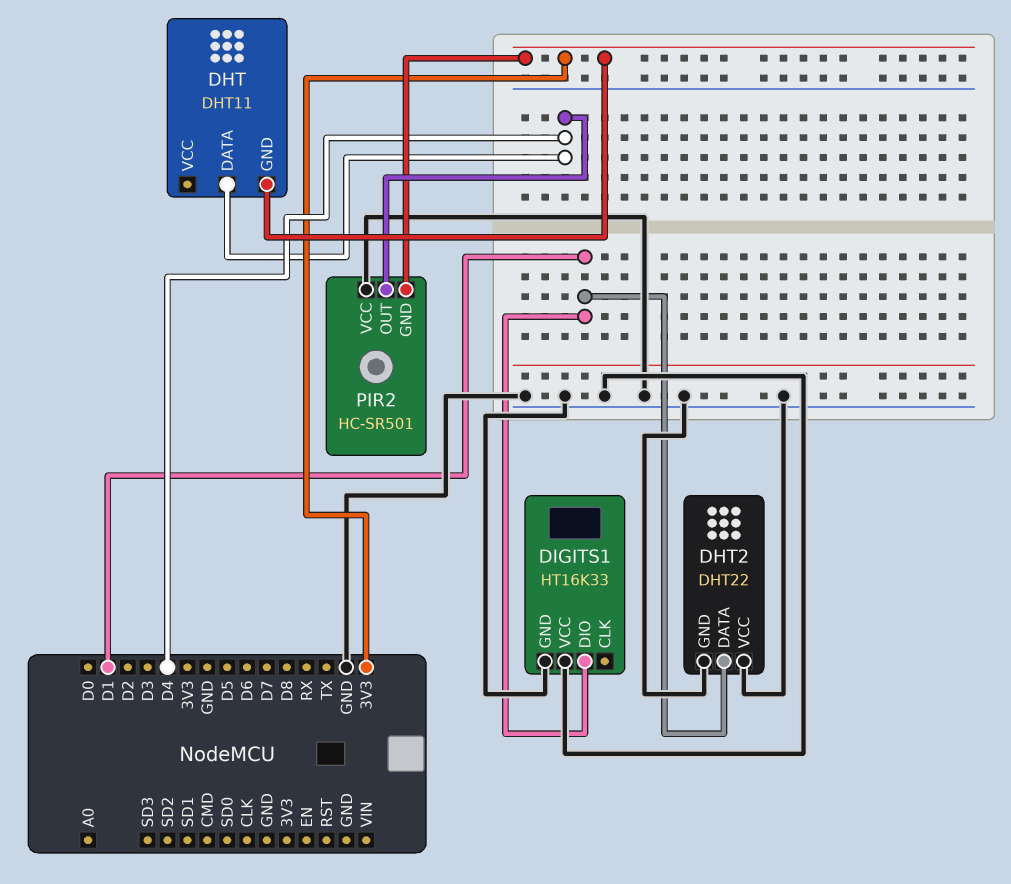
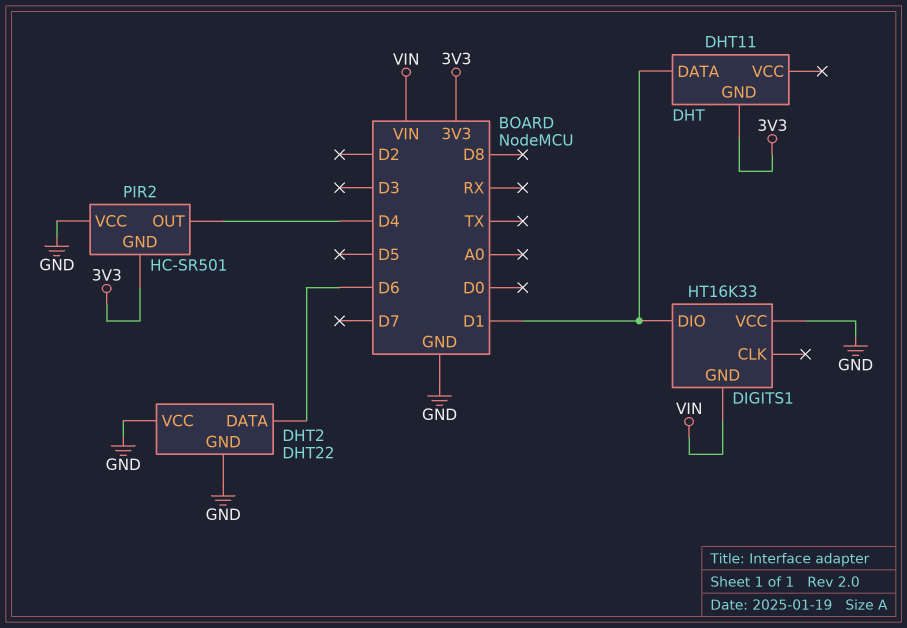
DHT pin DATA: D4 -> D1
DHT2 pin DATA: D1 -> D6
DIGITS1 pin GND: GND -> VIN

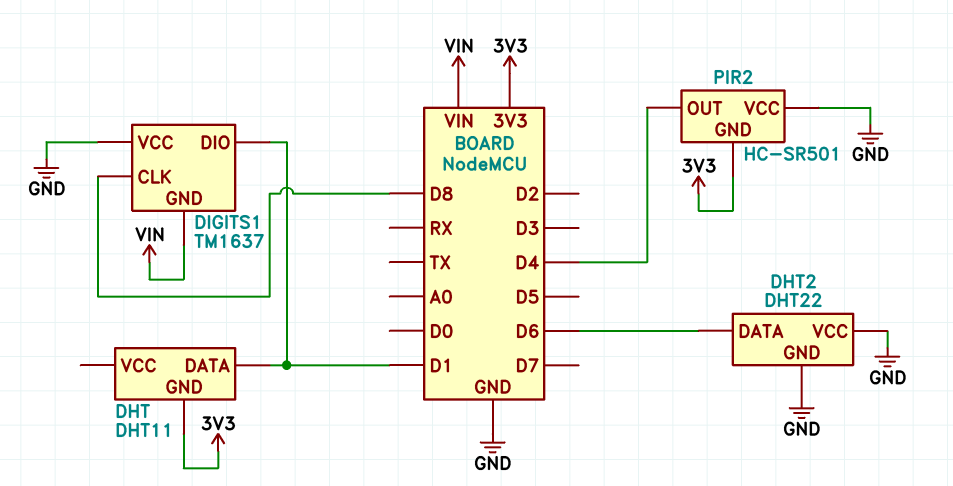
DIGITS1: HT16K33 -> TM1637
DIGITS1 pin CLK: none -> D8

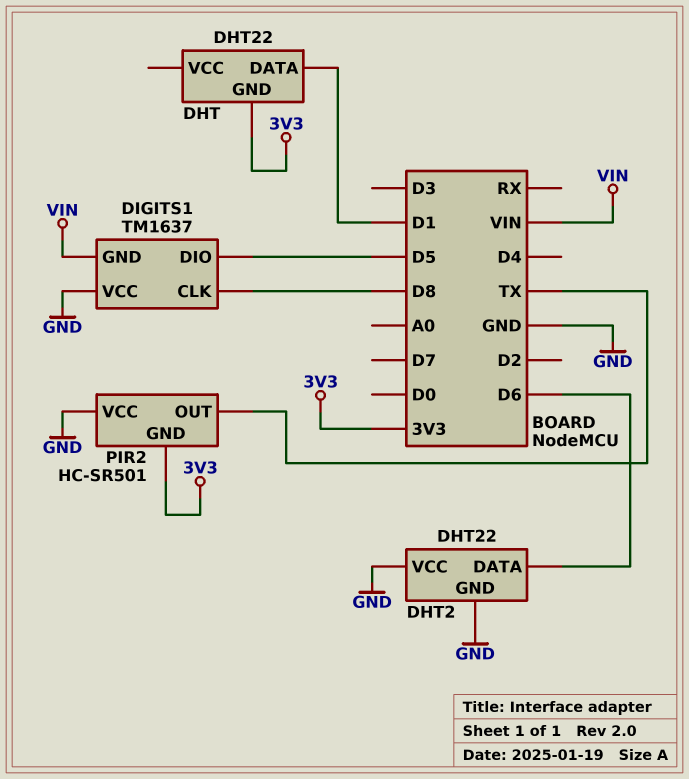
DHT: DHT11 -> DHT22
DIGITS1 pin DIO: D1 -> D5
PIR2 pin OUT: D4 -> TX

